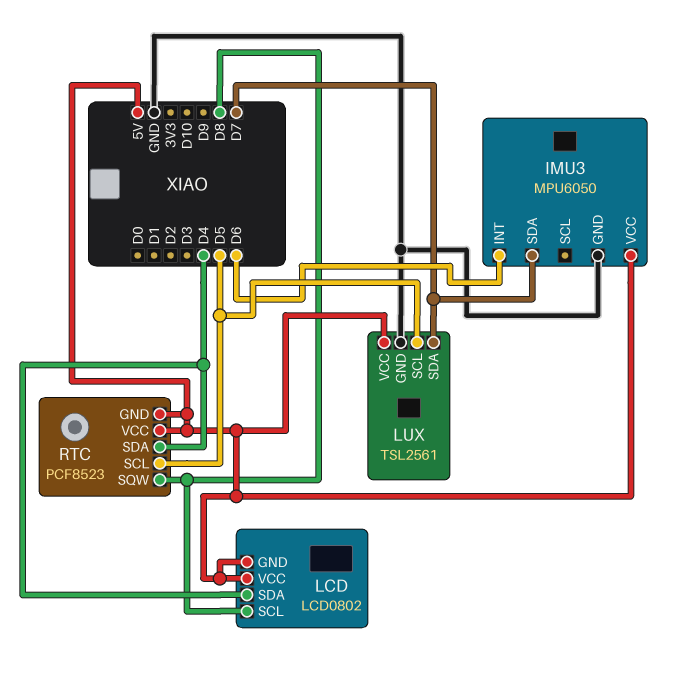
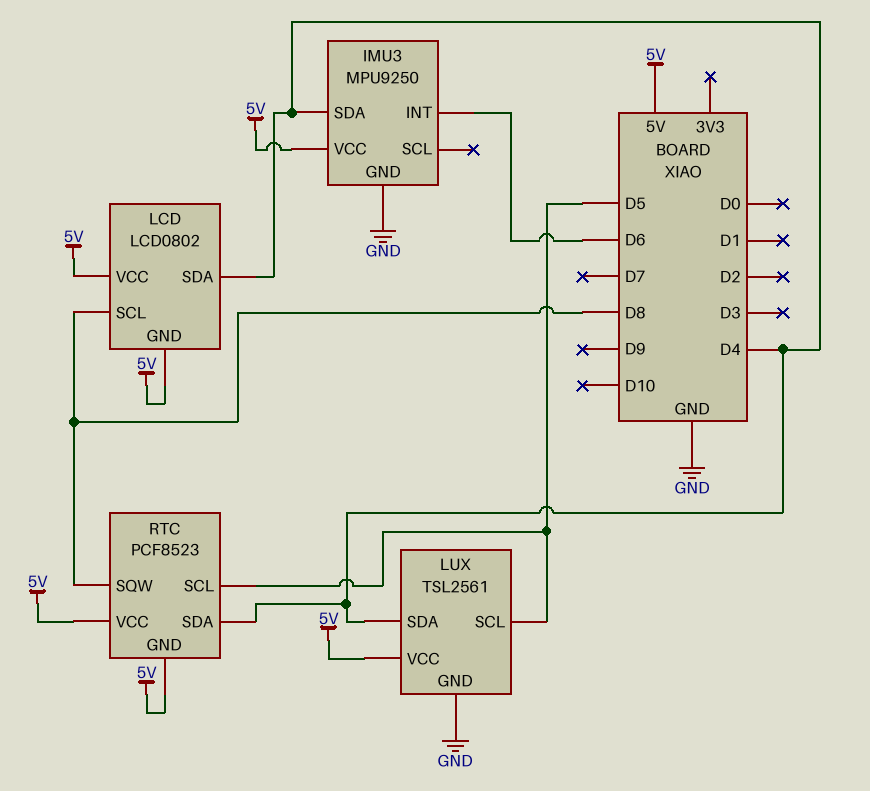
IMU3: MPU6050 -> MPU9250
IMU3 pin SDA: D7 -> D4
LUX pin SDA: D7 -> D4

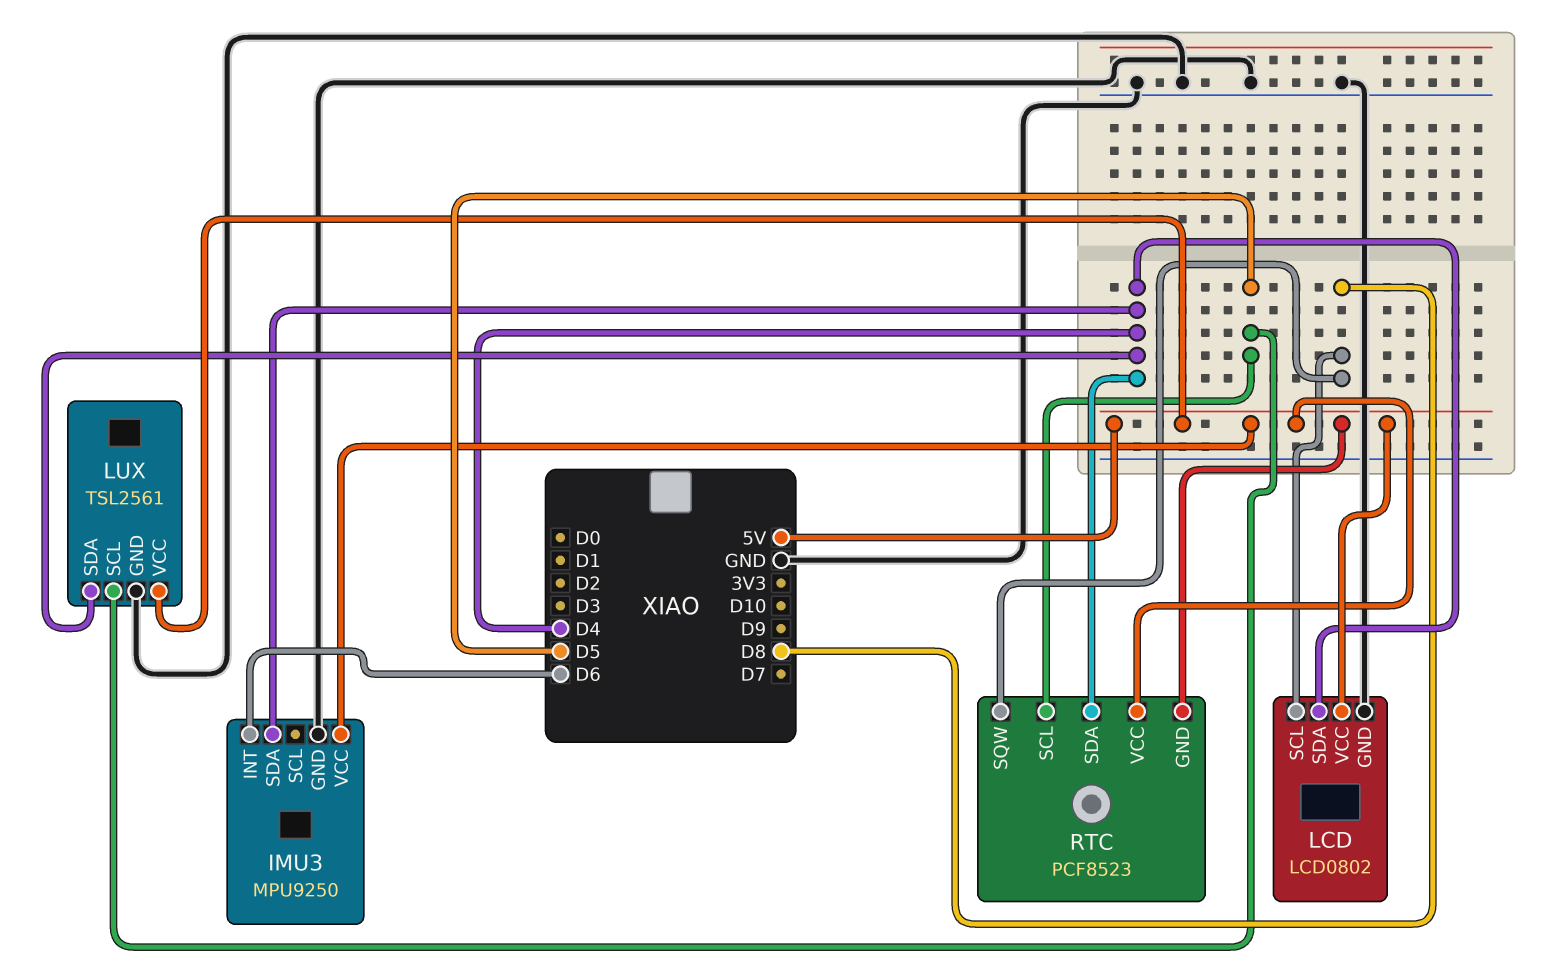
LCD pin GND: 5V -> GND

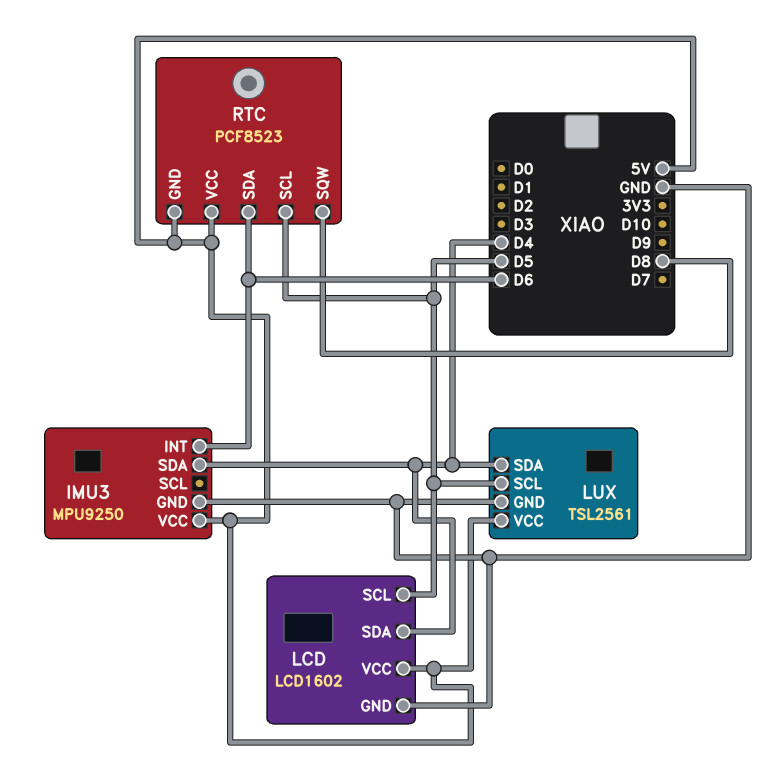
LCD: LCD0802 -> LCD1602
LCD pin SCL: D8 -> D5
RTC pin SDA: D4 -> D6

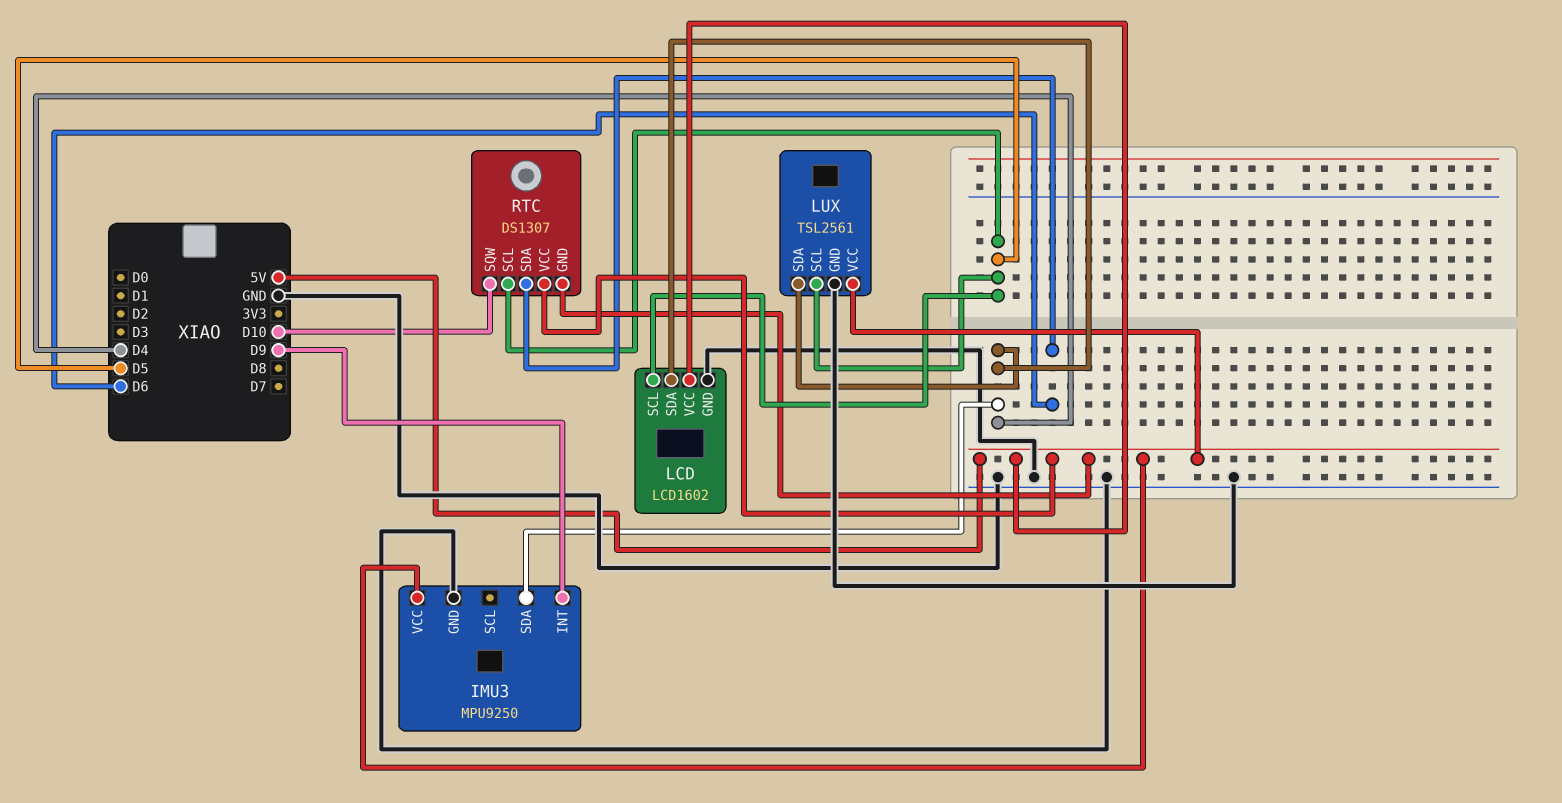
IMU3 pin INT: D6 -> D9
RTC: PCF8523 -> DS1307
RTC pin SQW: D8 -> D10

